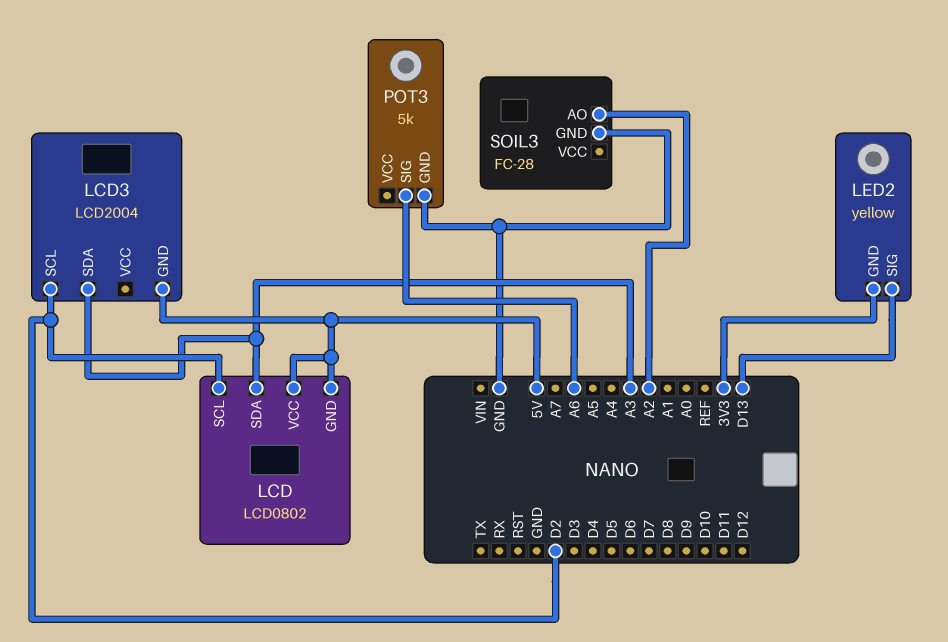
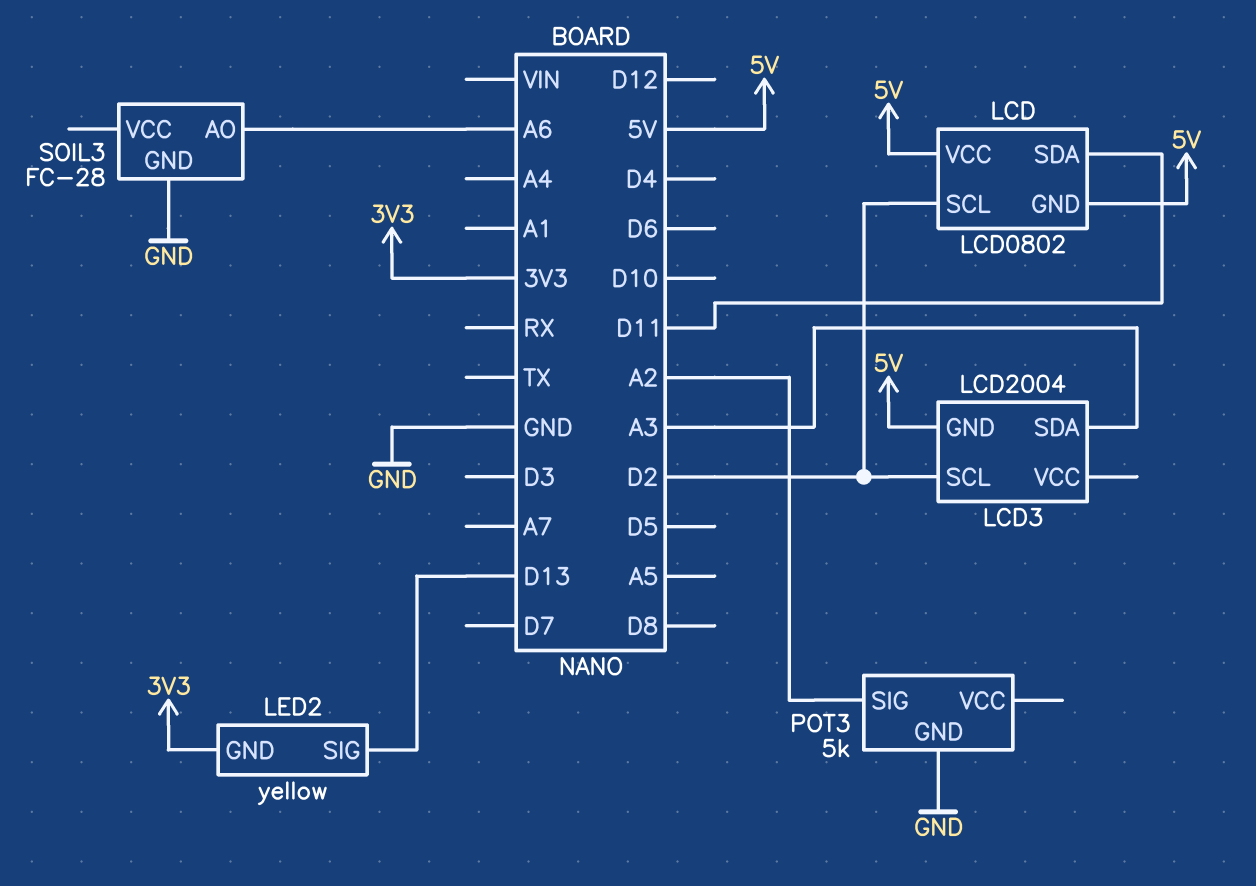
LCD pin SDA: A3 -> D11
POT3 pin SIG: A6 -> A2
SOIL3 pin AO: A2 -> A6

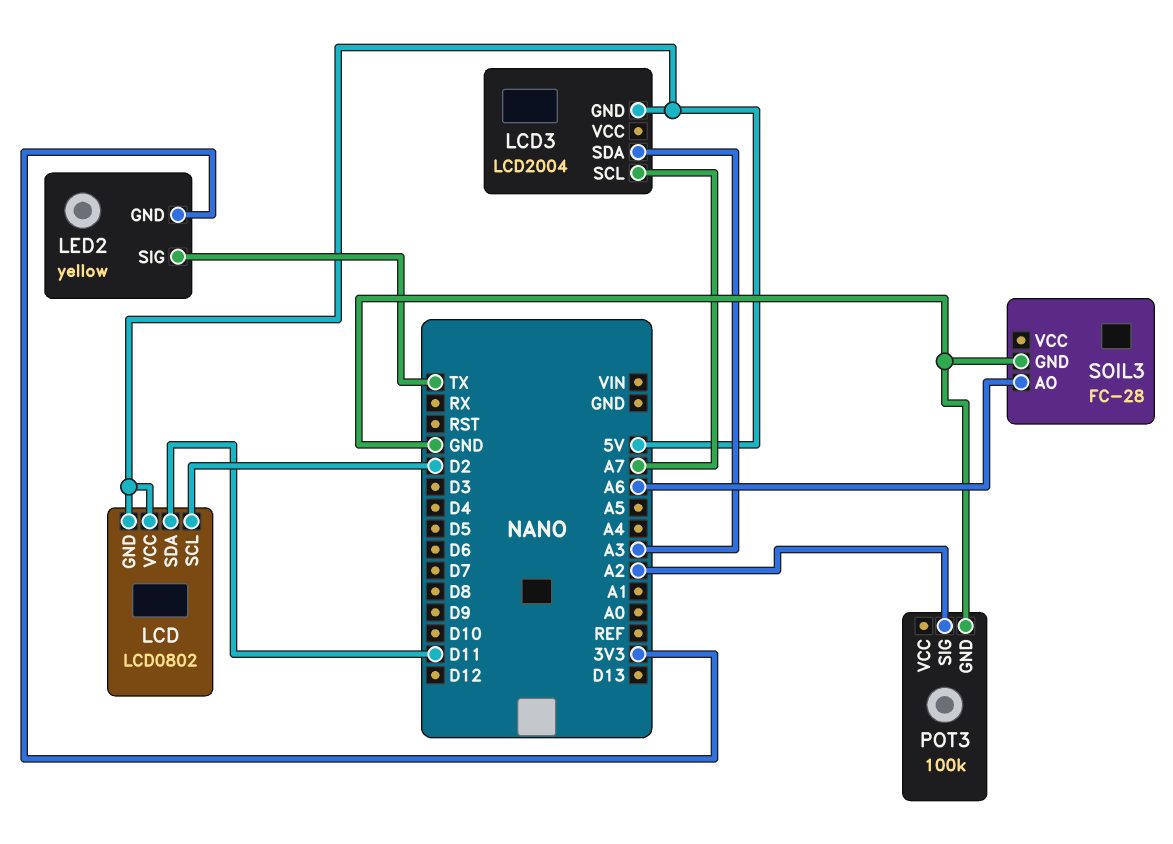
LCD3 pin SCL: D2 -> A7
LED2 pin SIG: D13 -> TX
POT3: 5k -> 100k

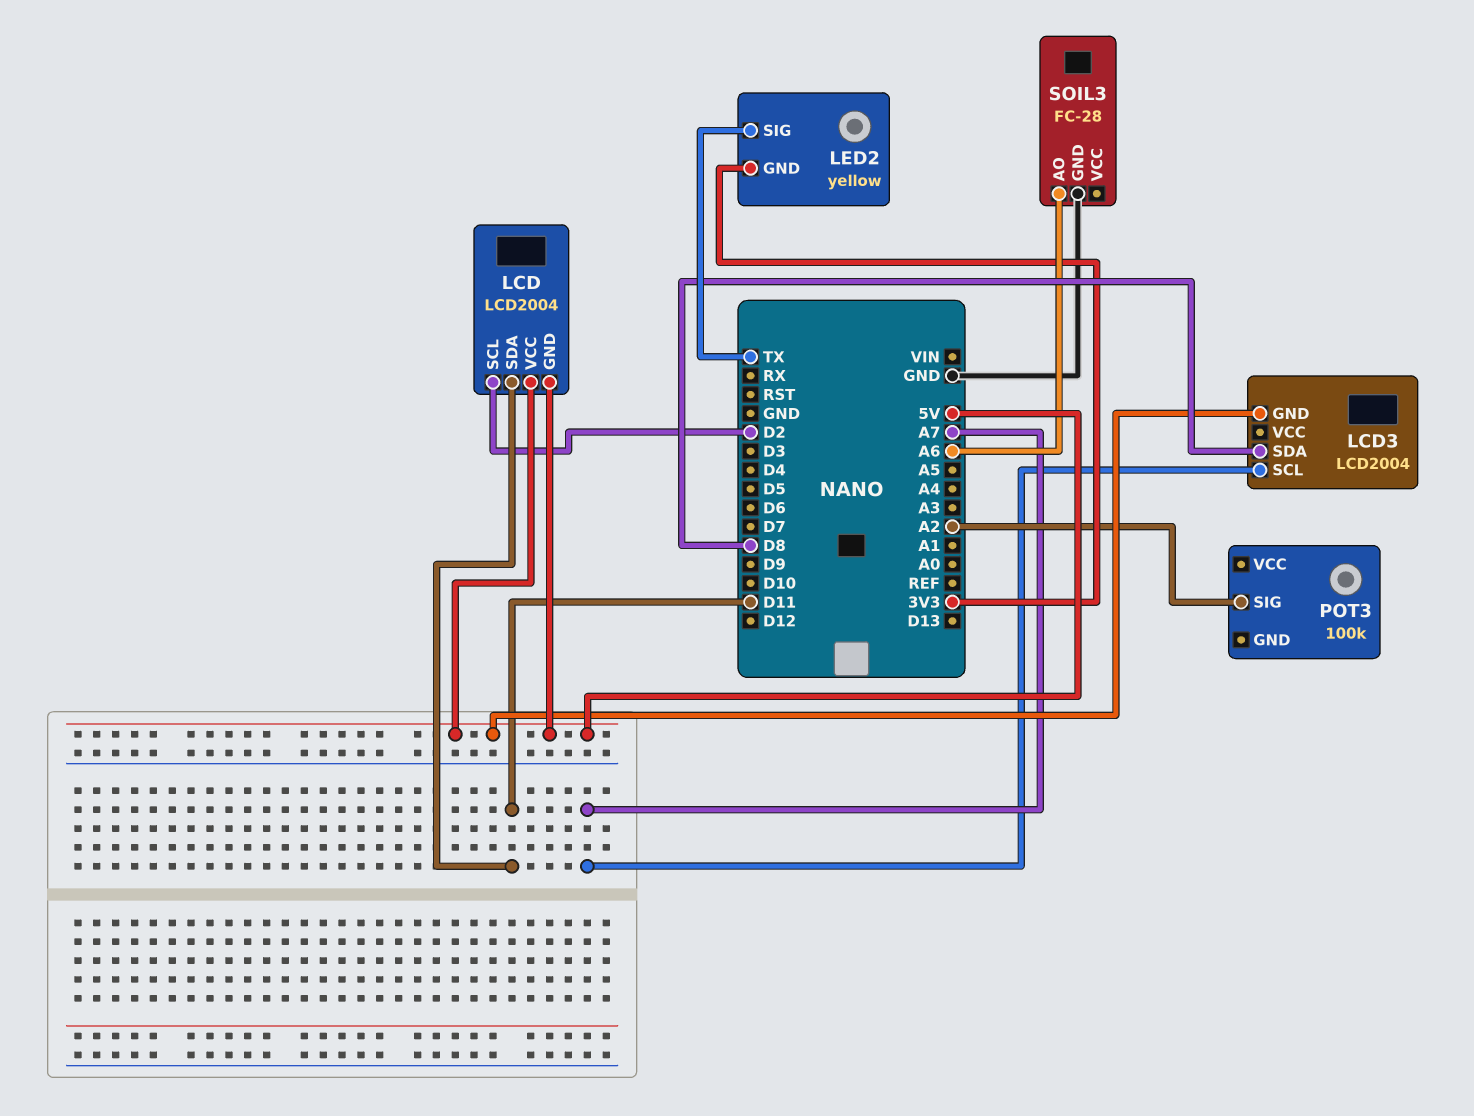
LCD: LCD0802 -> LCD2004
LCD3 pin SDA: A3 -> D8
POT3 pin GND: GND -> none

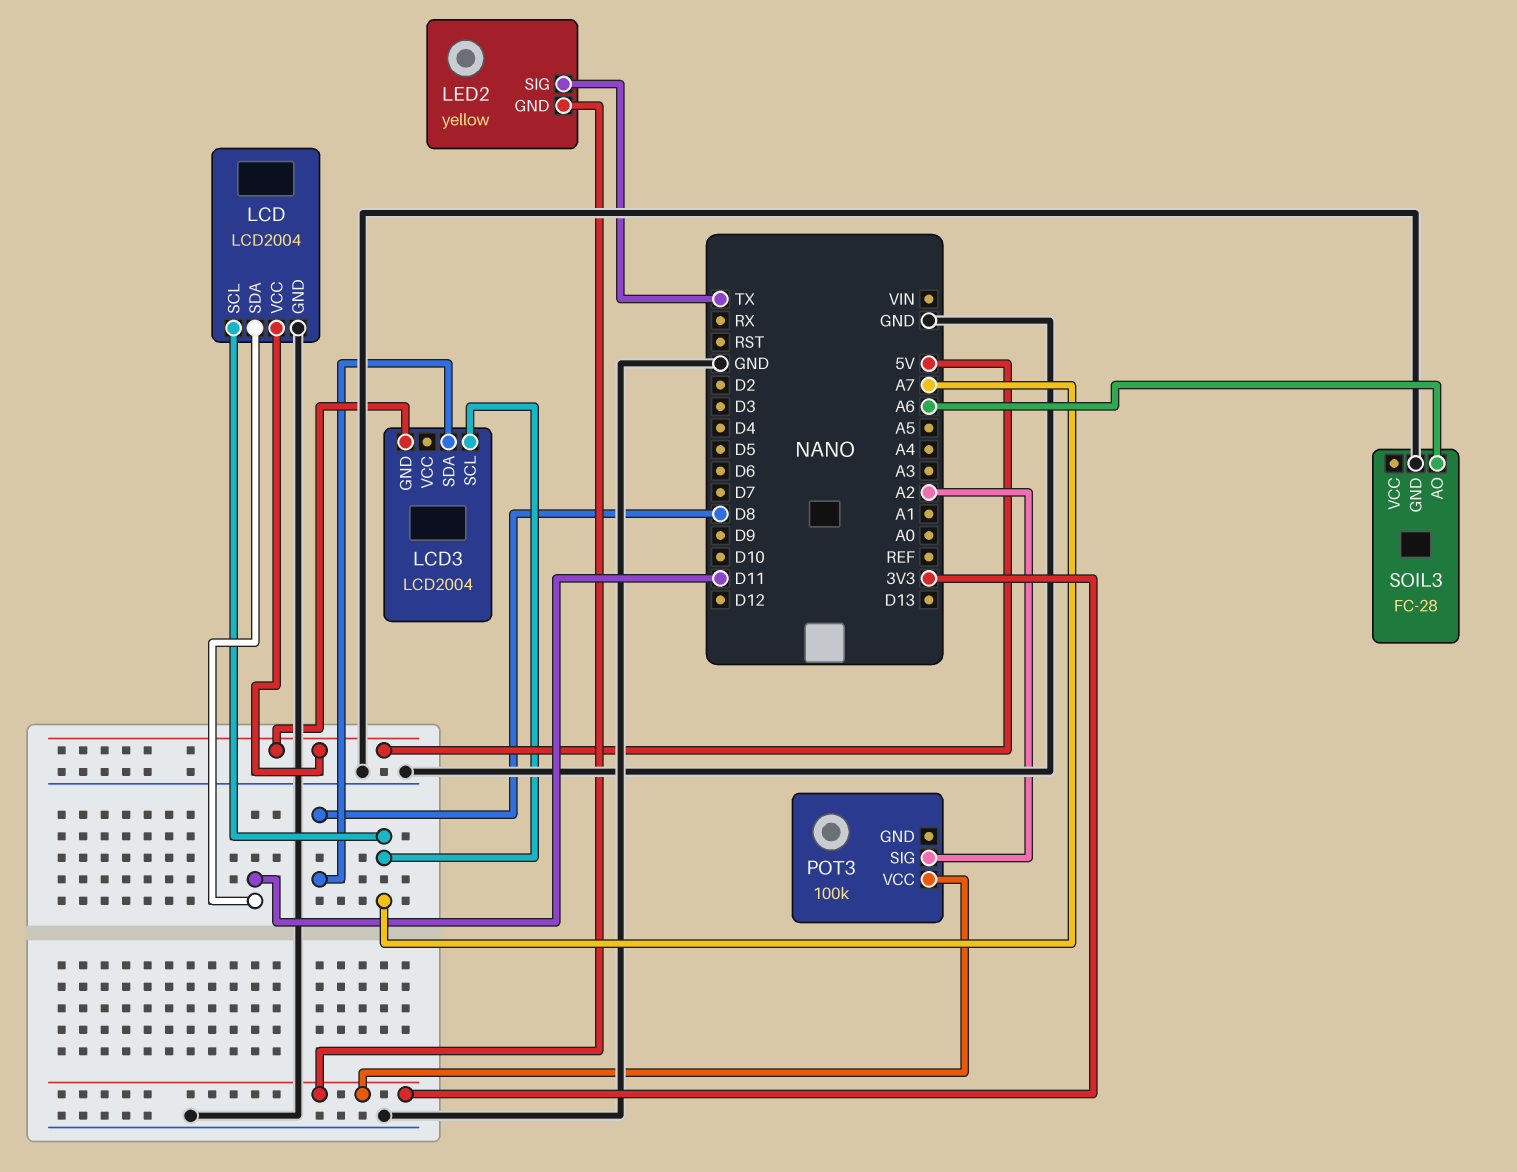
LCD pin GND: 5V -> GND
LCD pin SCL: D2 -> A7
POT3 pin VCC: none -> 3V3

